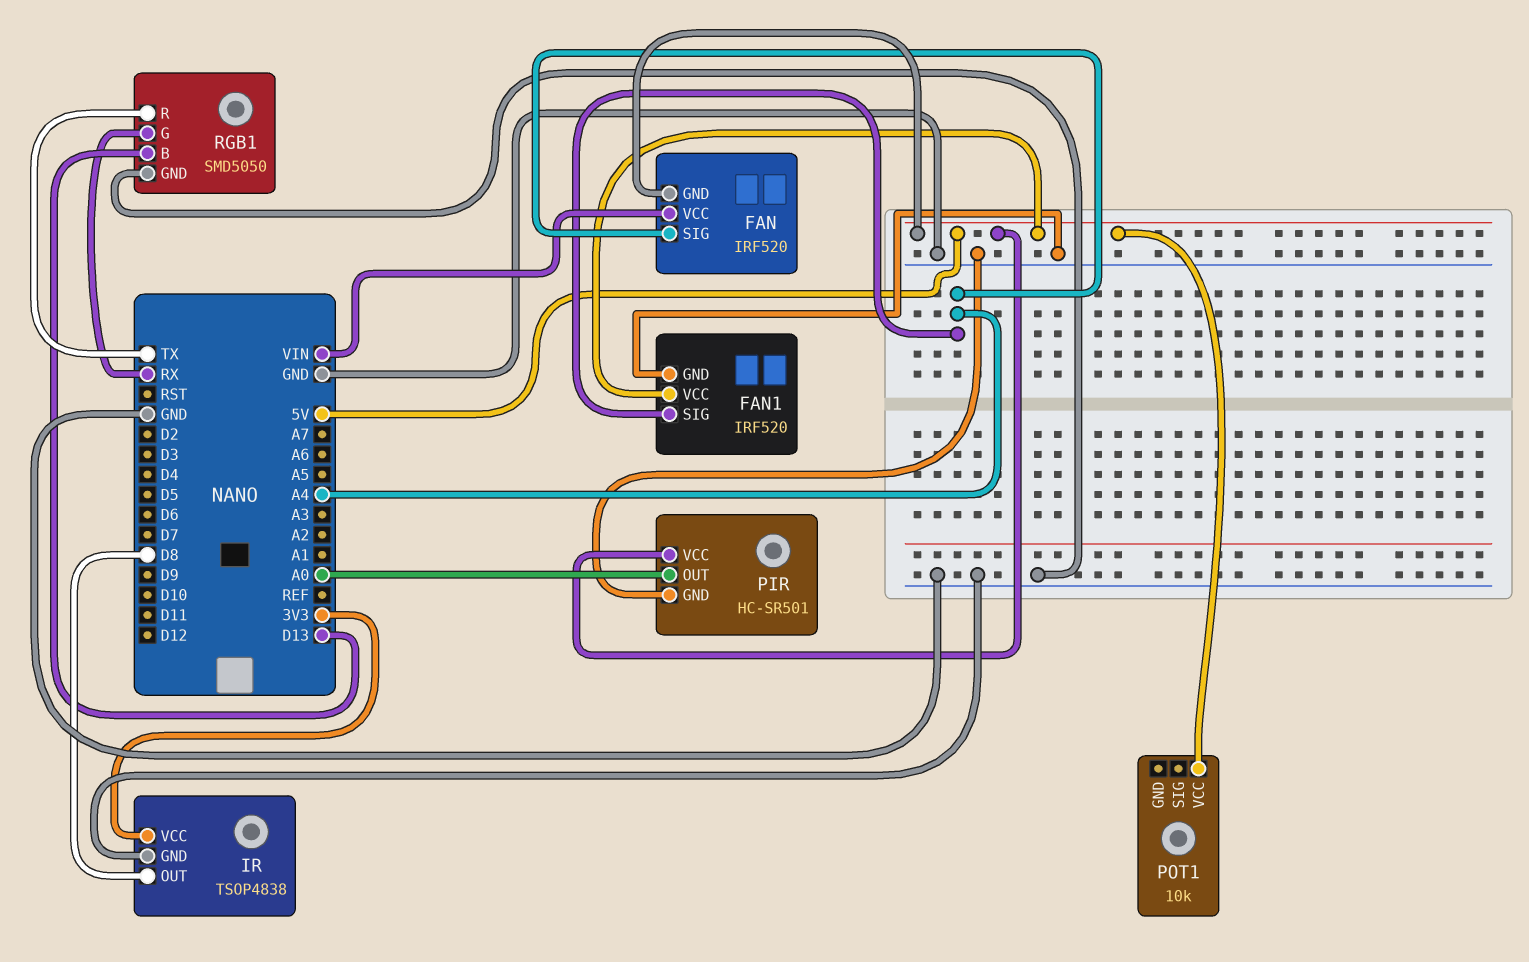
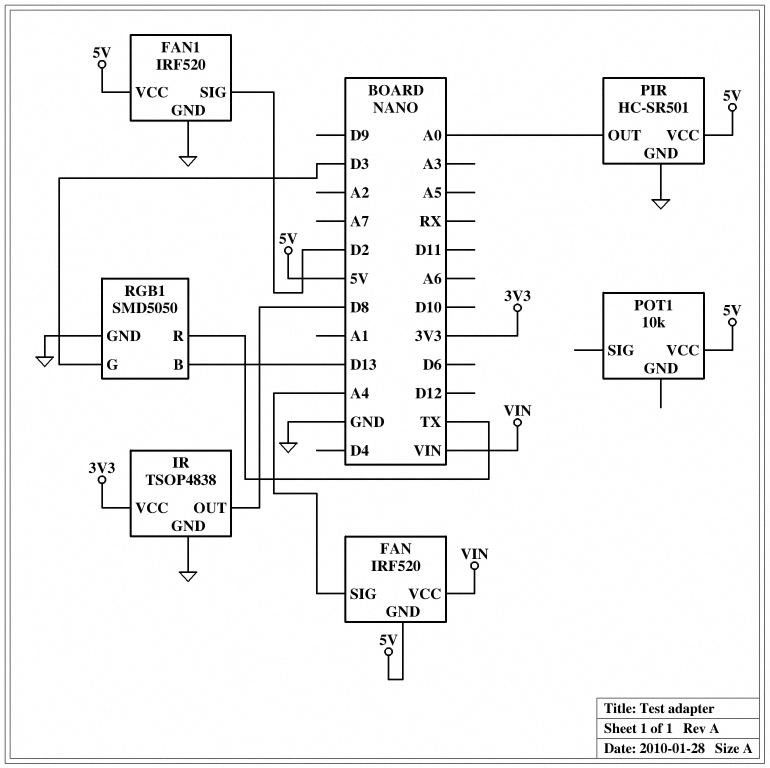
FAN1 pin SIG: A4 -> D2
RGB1 pin G: RX -> D3

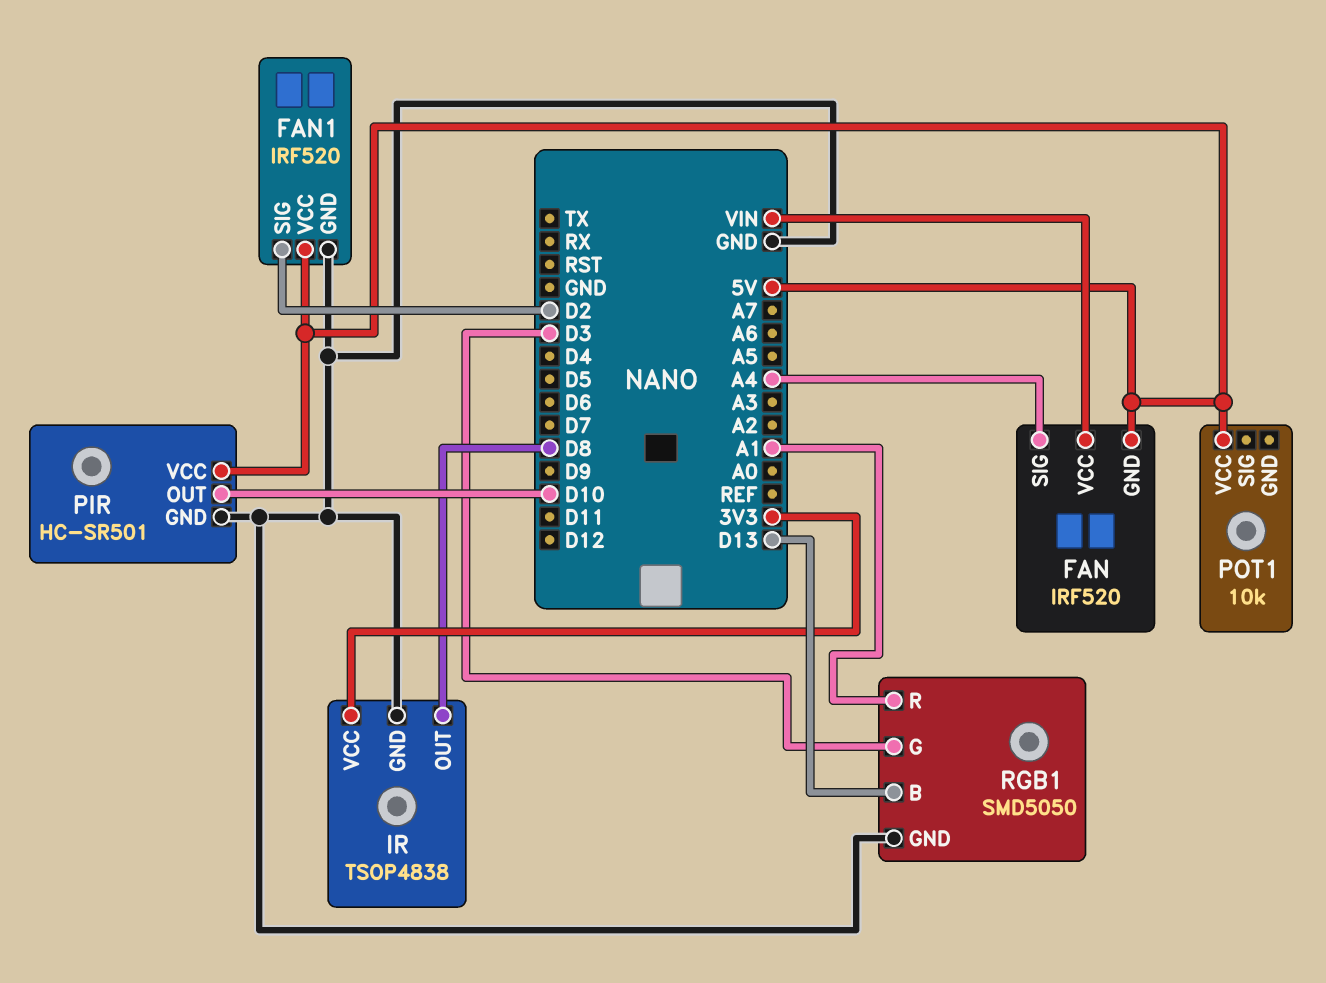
PIR pin OUT: A0 -> D10
RGB1 pin R: TX -> A1

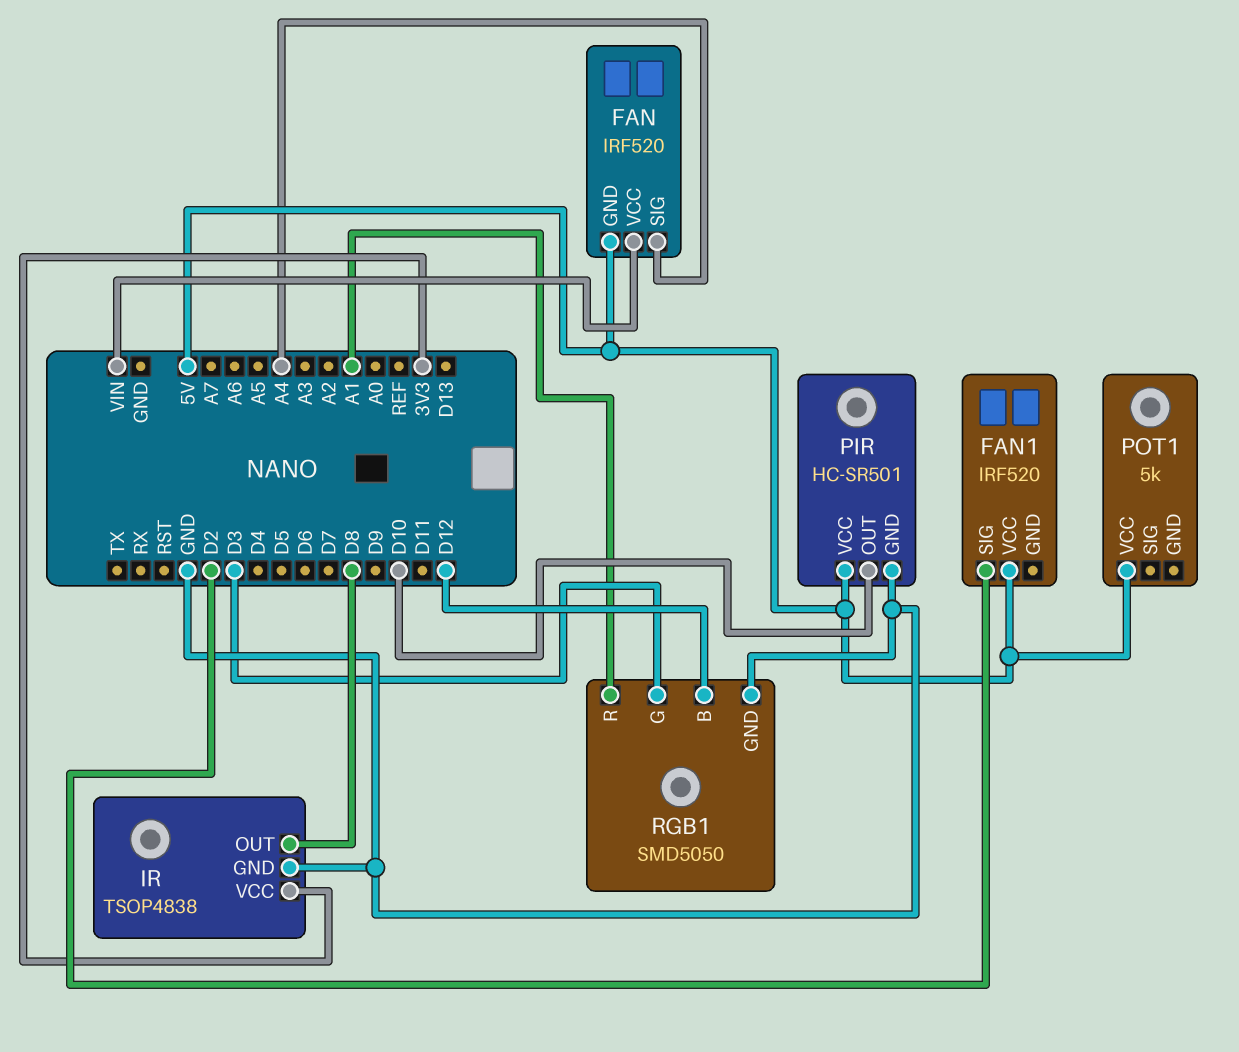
FAN1 pin GND: GND -> none
POT1: 10k -> 5k
RGB1 pin B: D13 -> D12

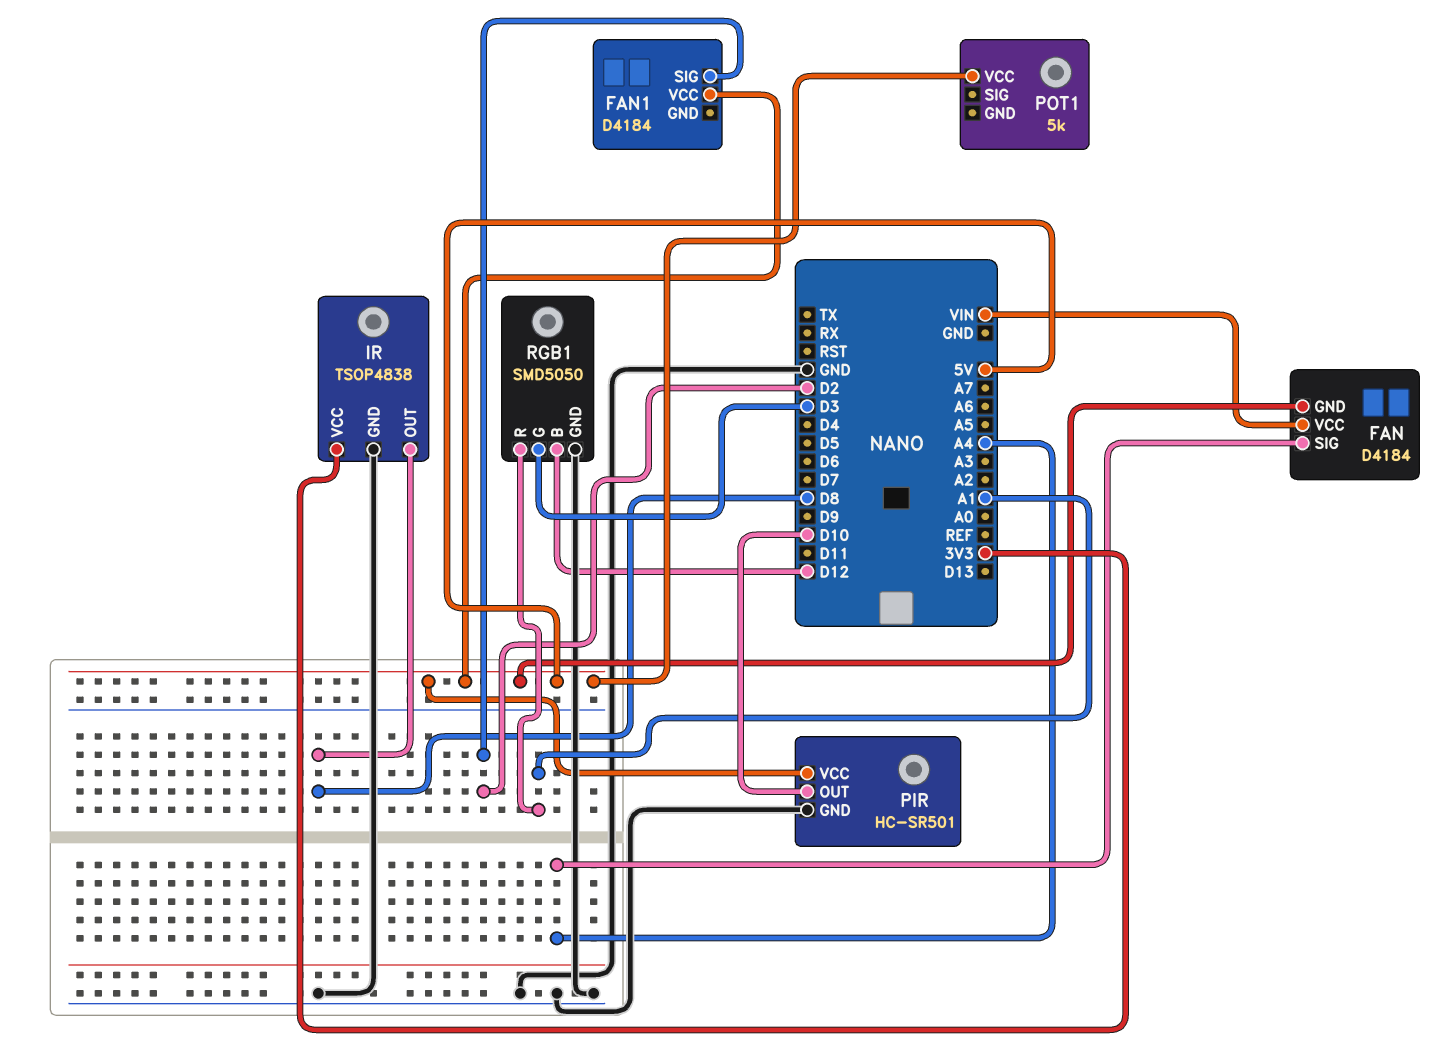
FAN: IRF520 -> D4184
FAN1: IRF520 -> D4184

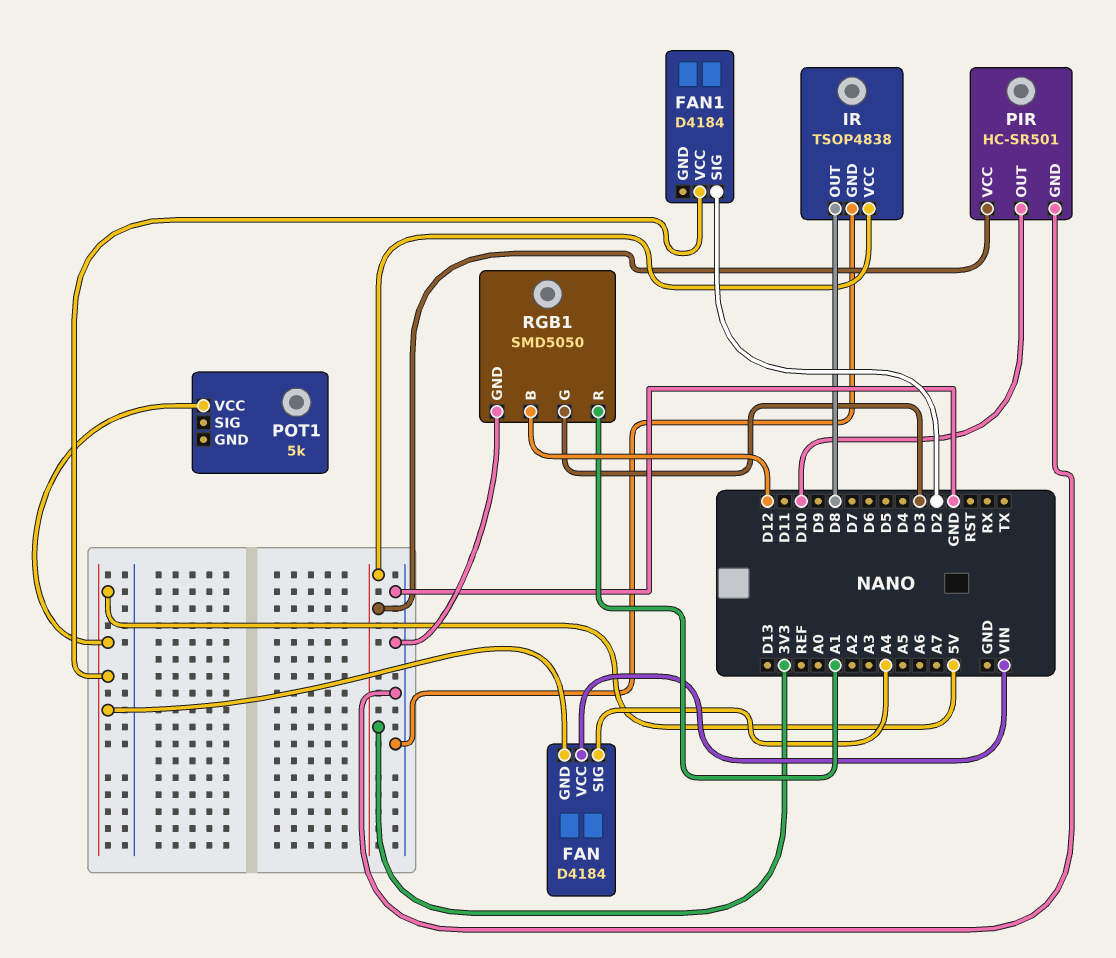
PIR pin VCC: 5V -> 3V3

